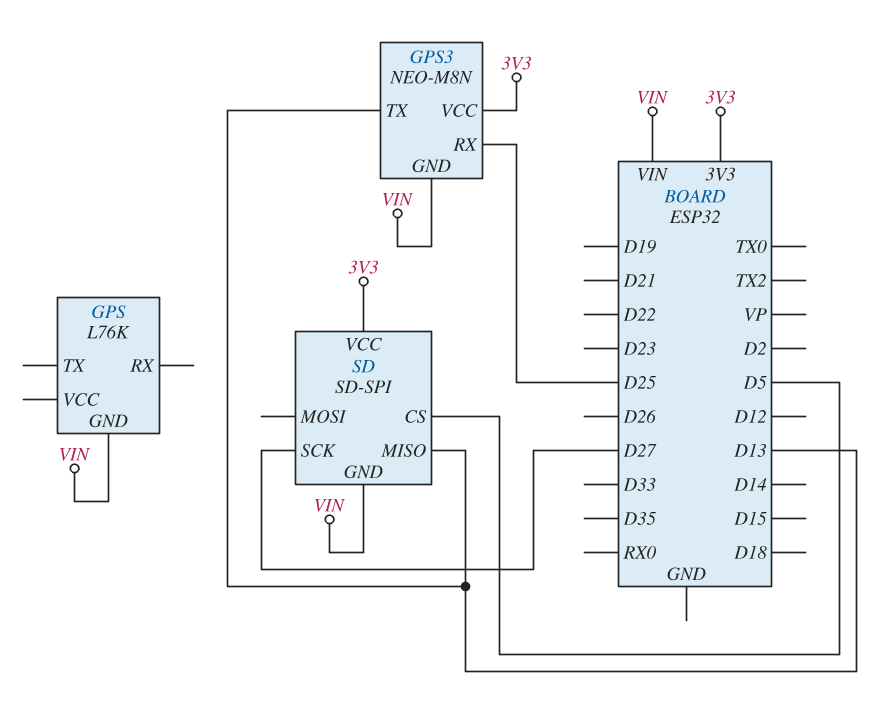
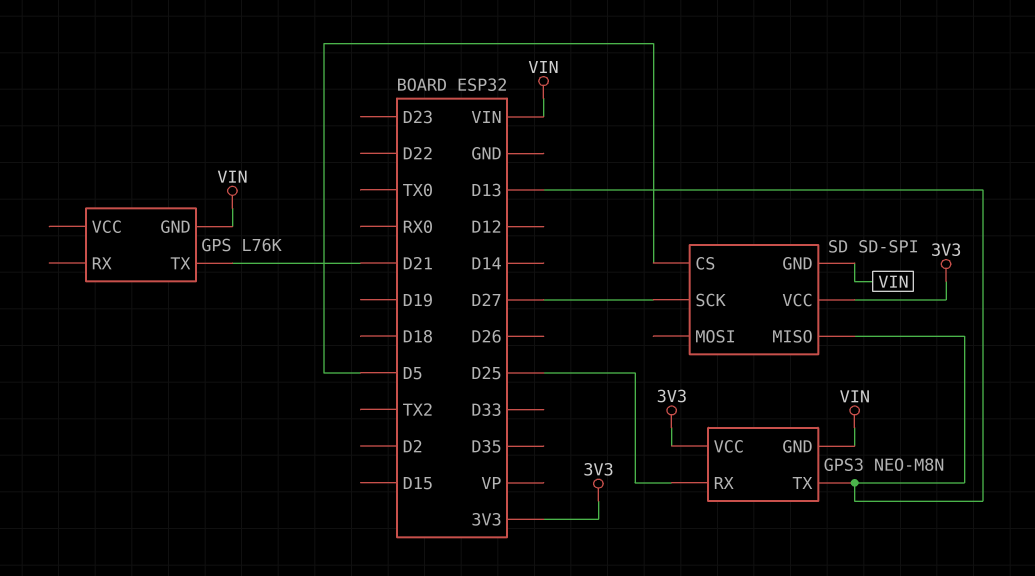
GPS pin TX: none -> D21

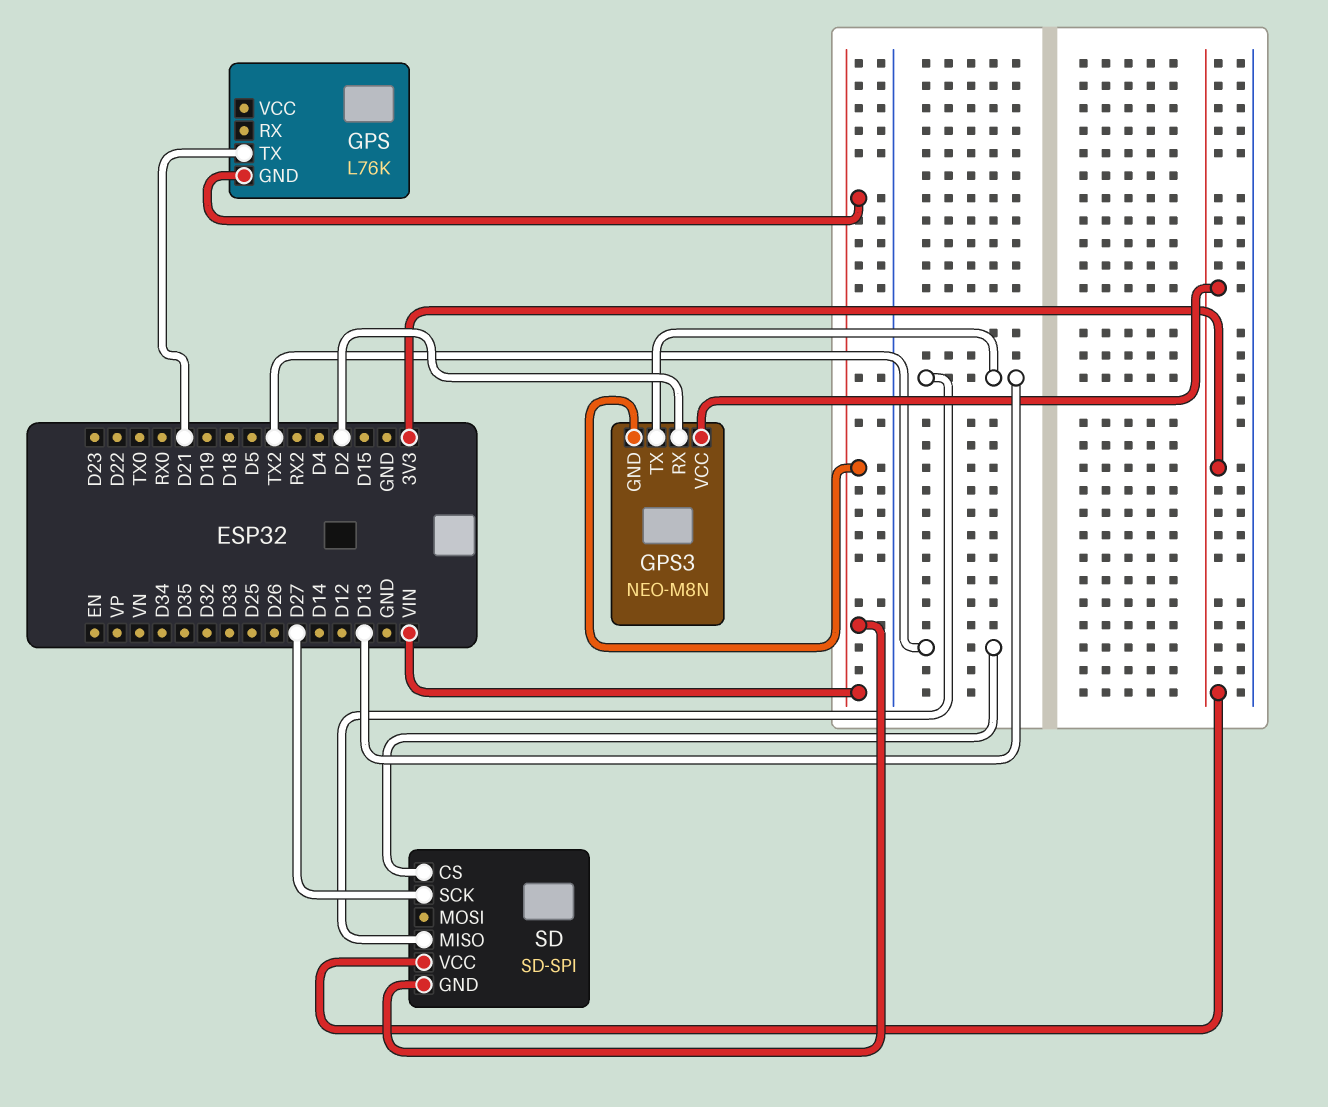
GPS3 pin RX: D25 -> D2
SD pin CS: D5 -> TX2

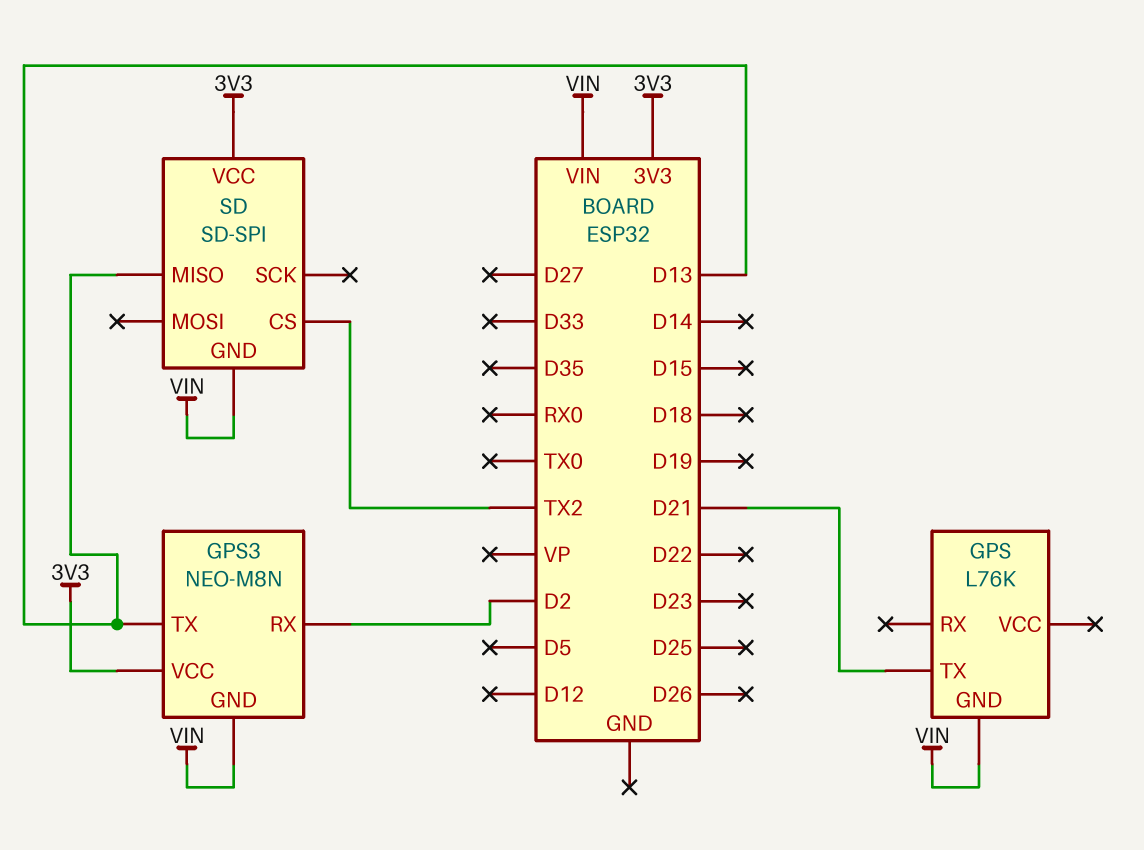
SD pin SCK: D27 -> none

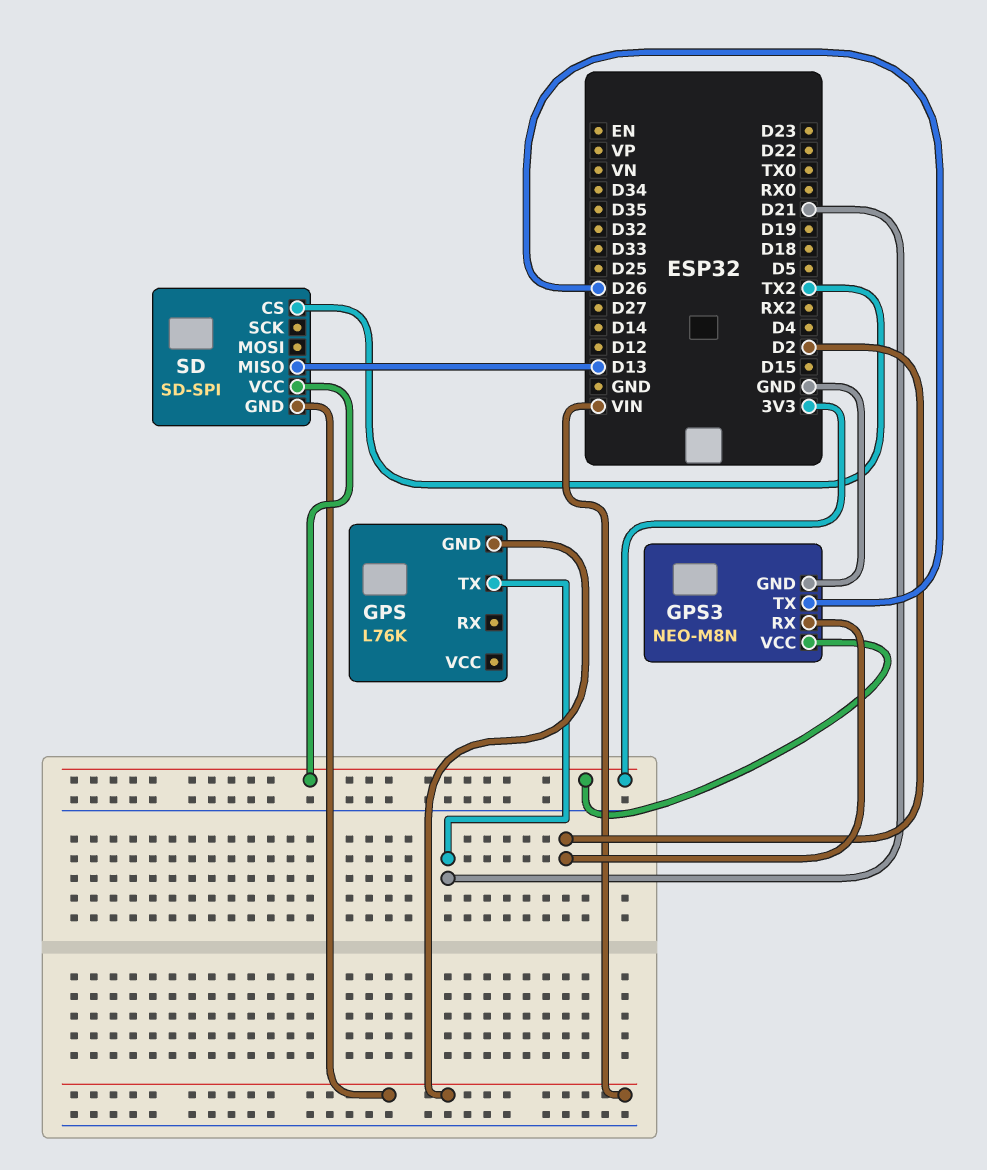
GPS3 pin GND: VIN -> GND
GPS3 pin TX: D13 -> D26

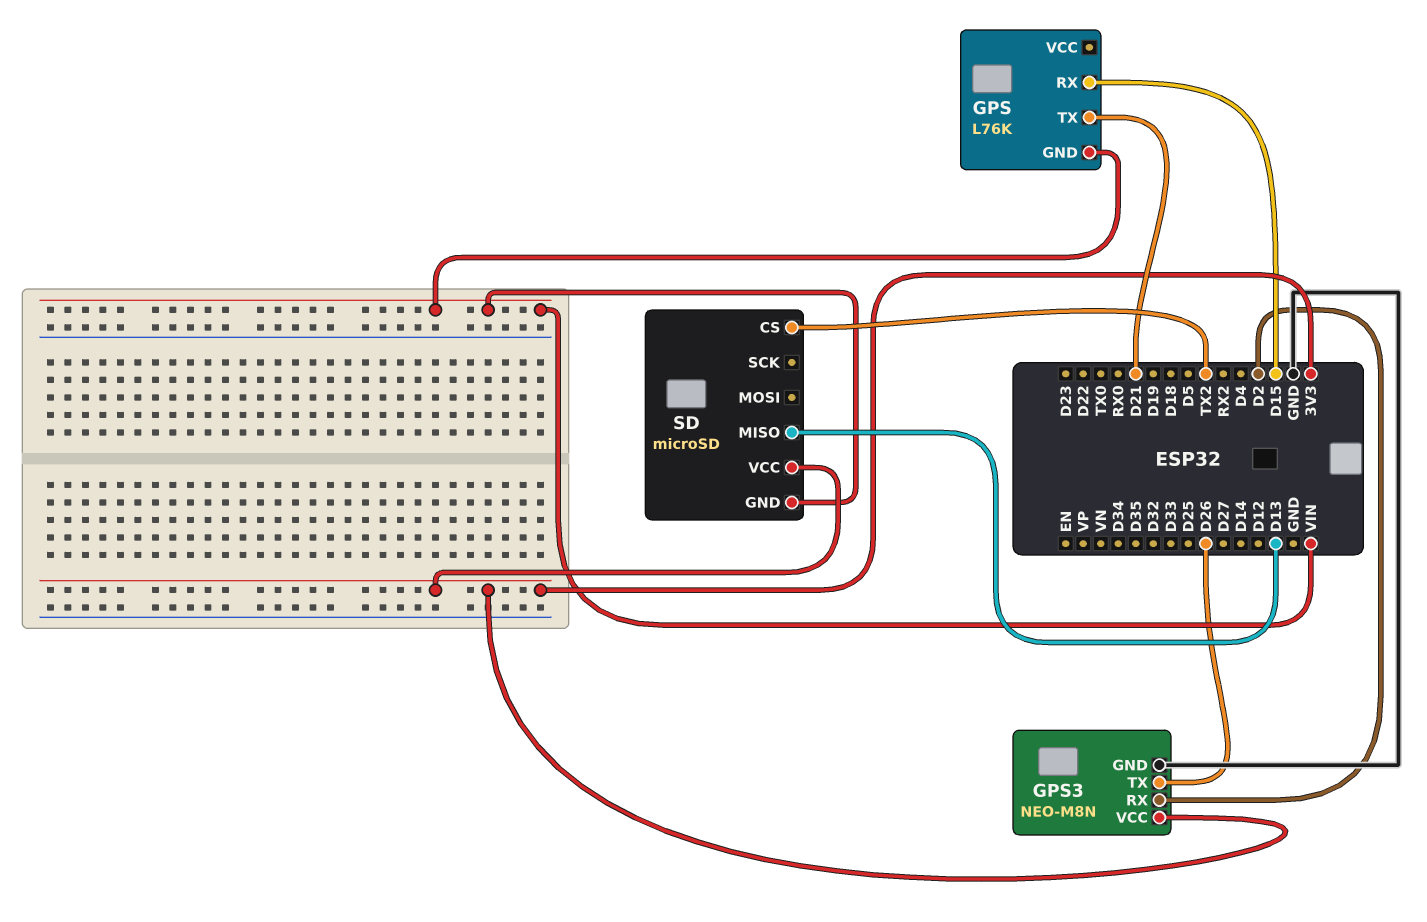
GPS pin RX: none -> D15
SD: SD-SPI -> microSD

